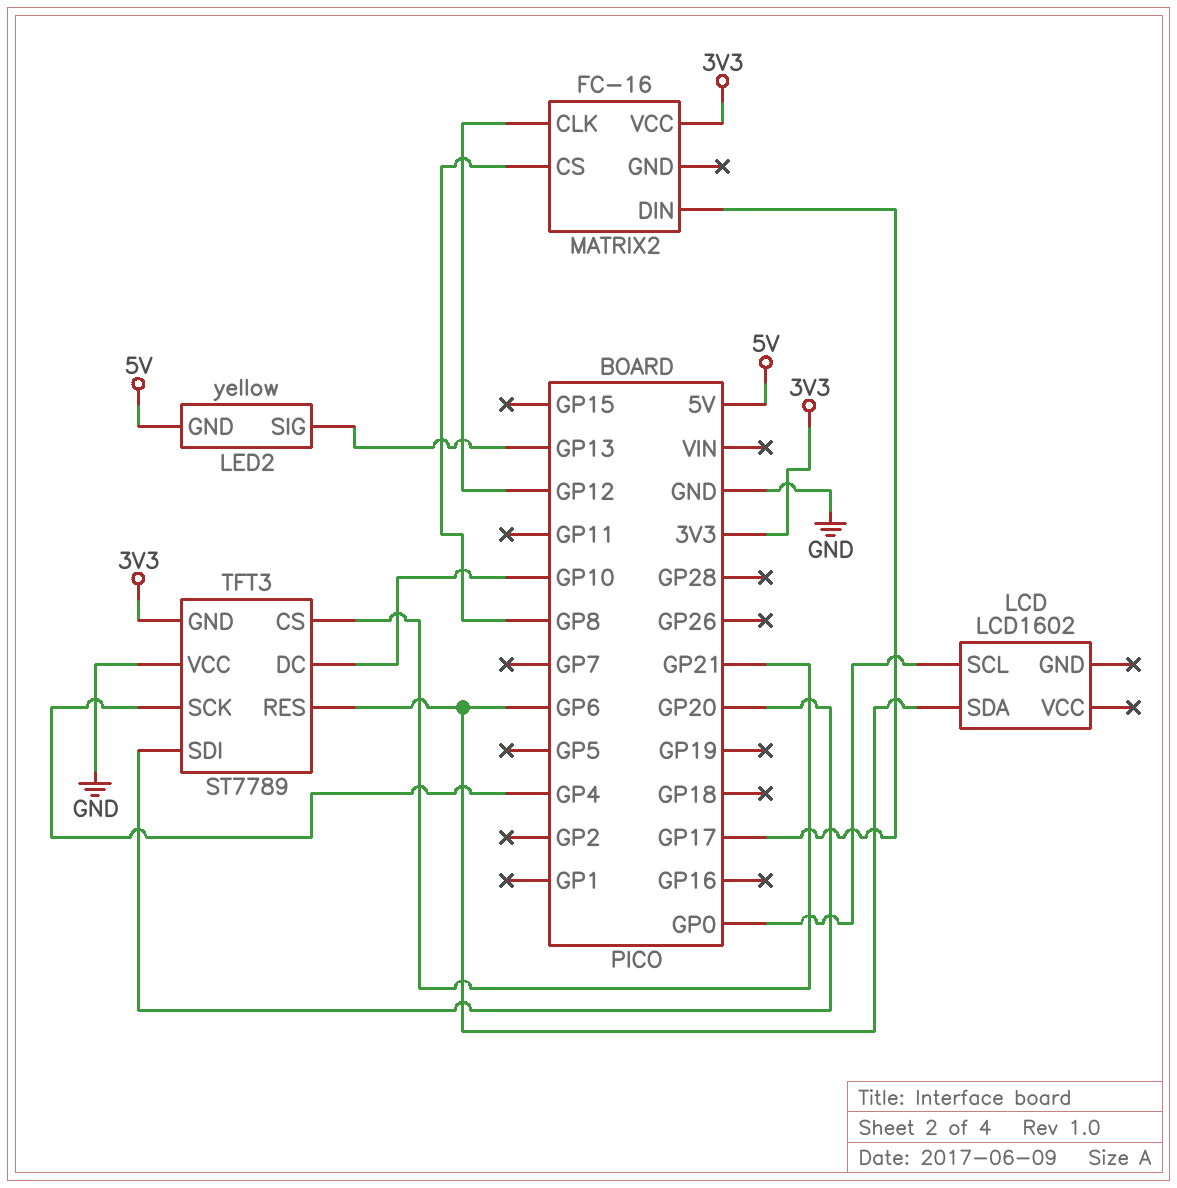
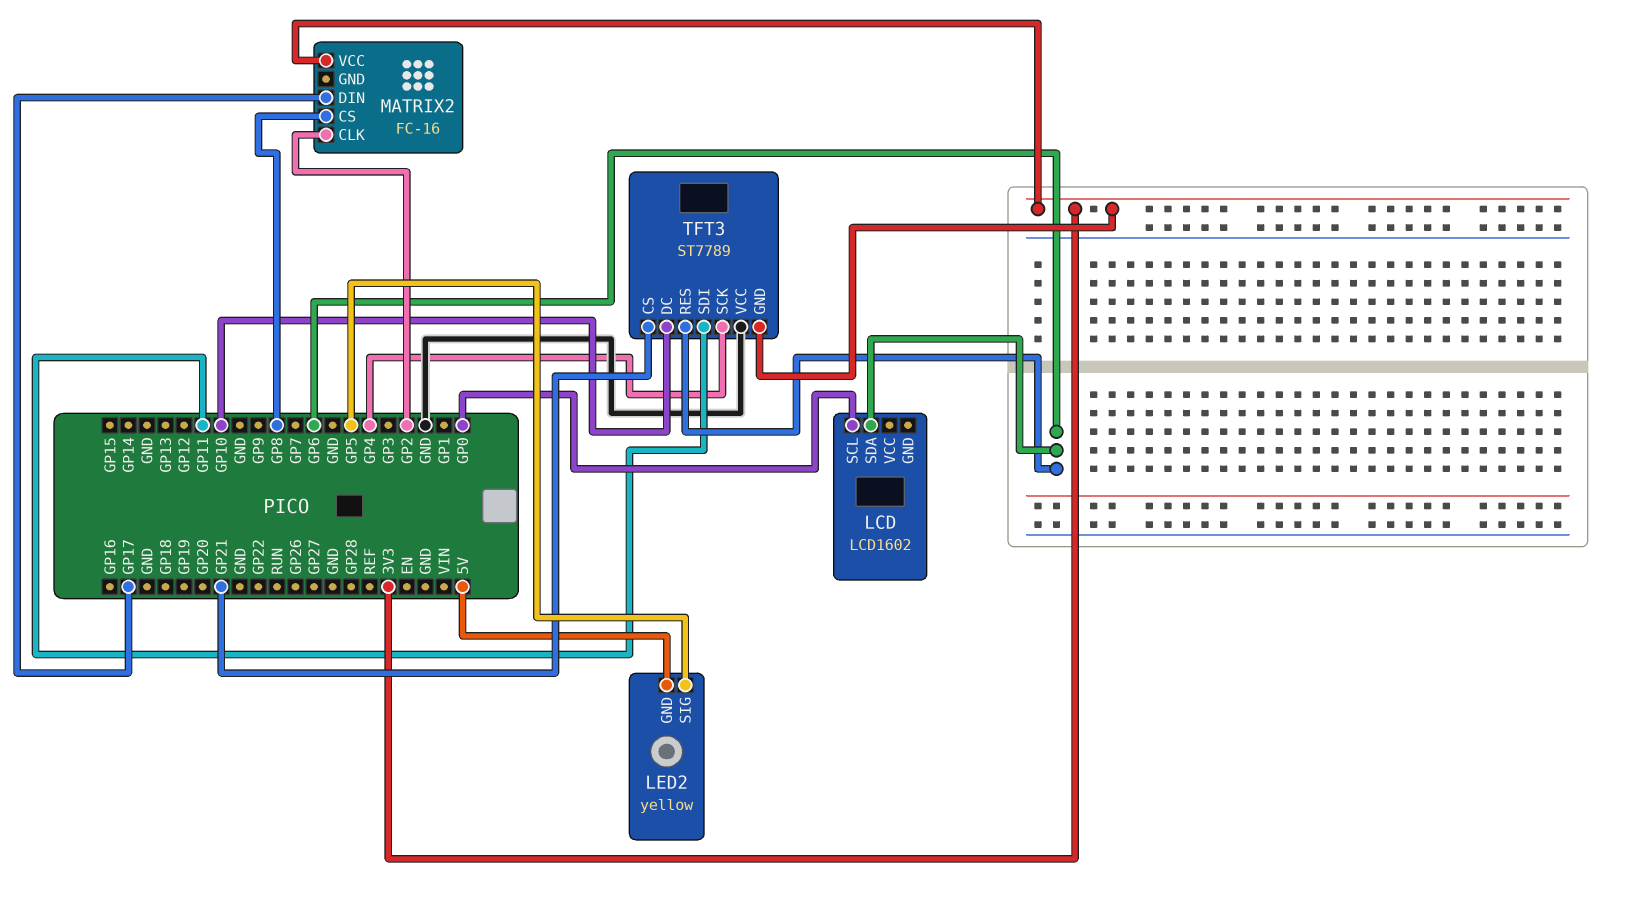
LED2 pin SIG: GP13 -> GP5
MATRIX2 pin CLK: GP12 -> GP2
TFT3 pin SDI: GP20 -> GP11

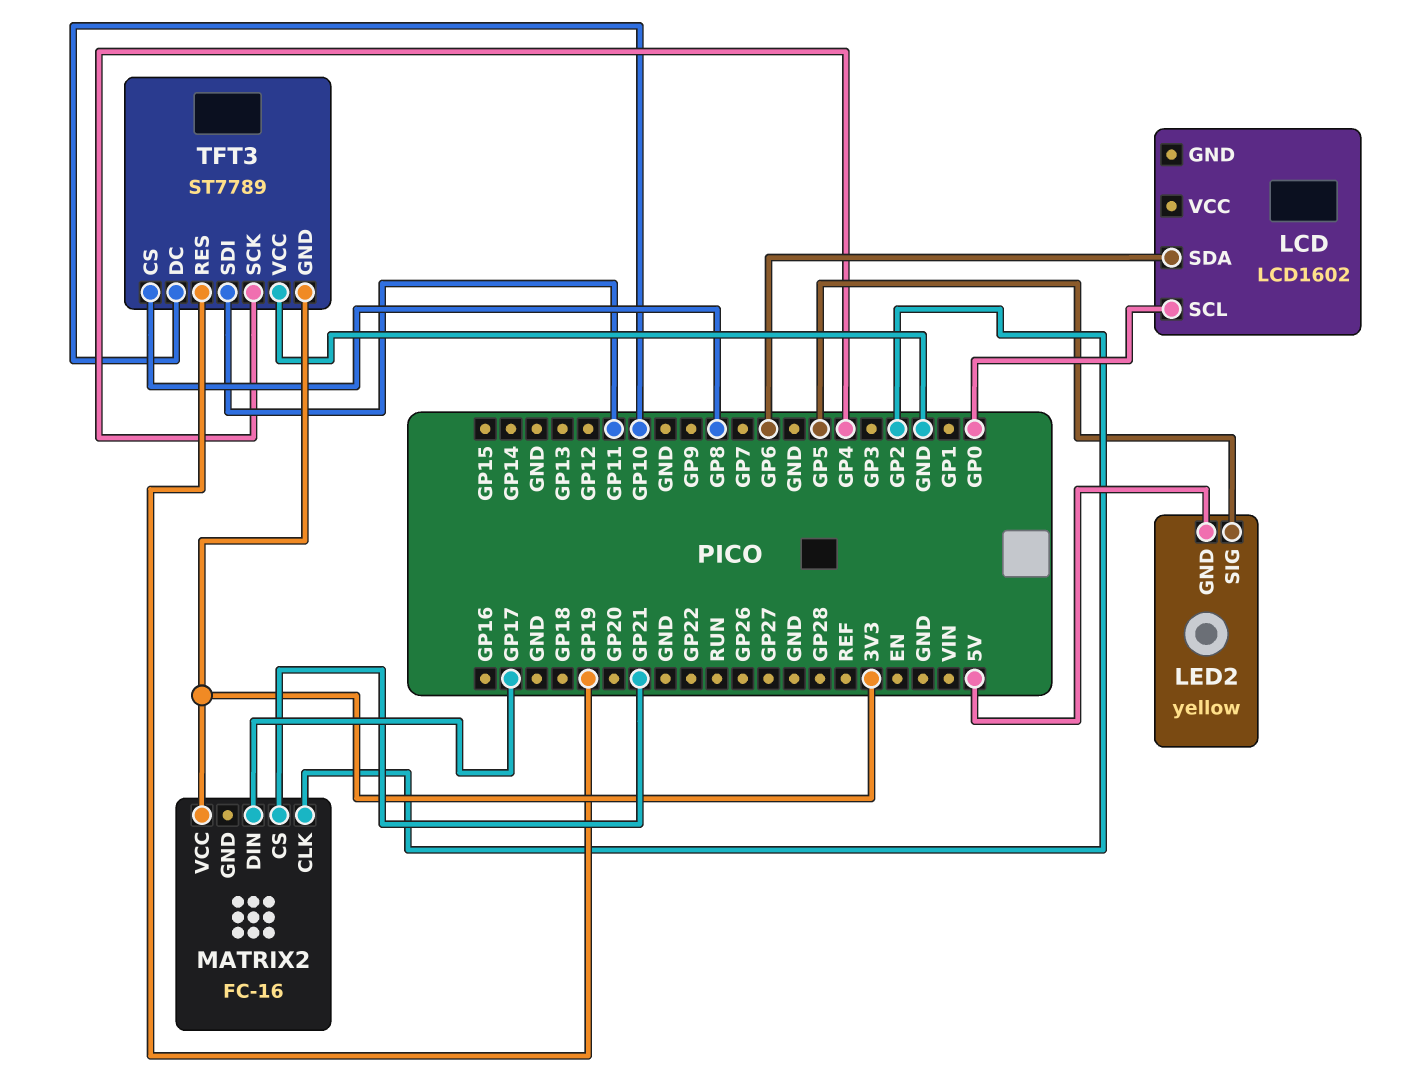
MATRIX2 pin CS: GP8 -> GP21
TFT3 pin CS: GP21 -> GP8
TFT3 pin RES: GP6 -> GP19

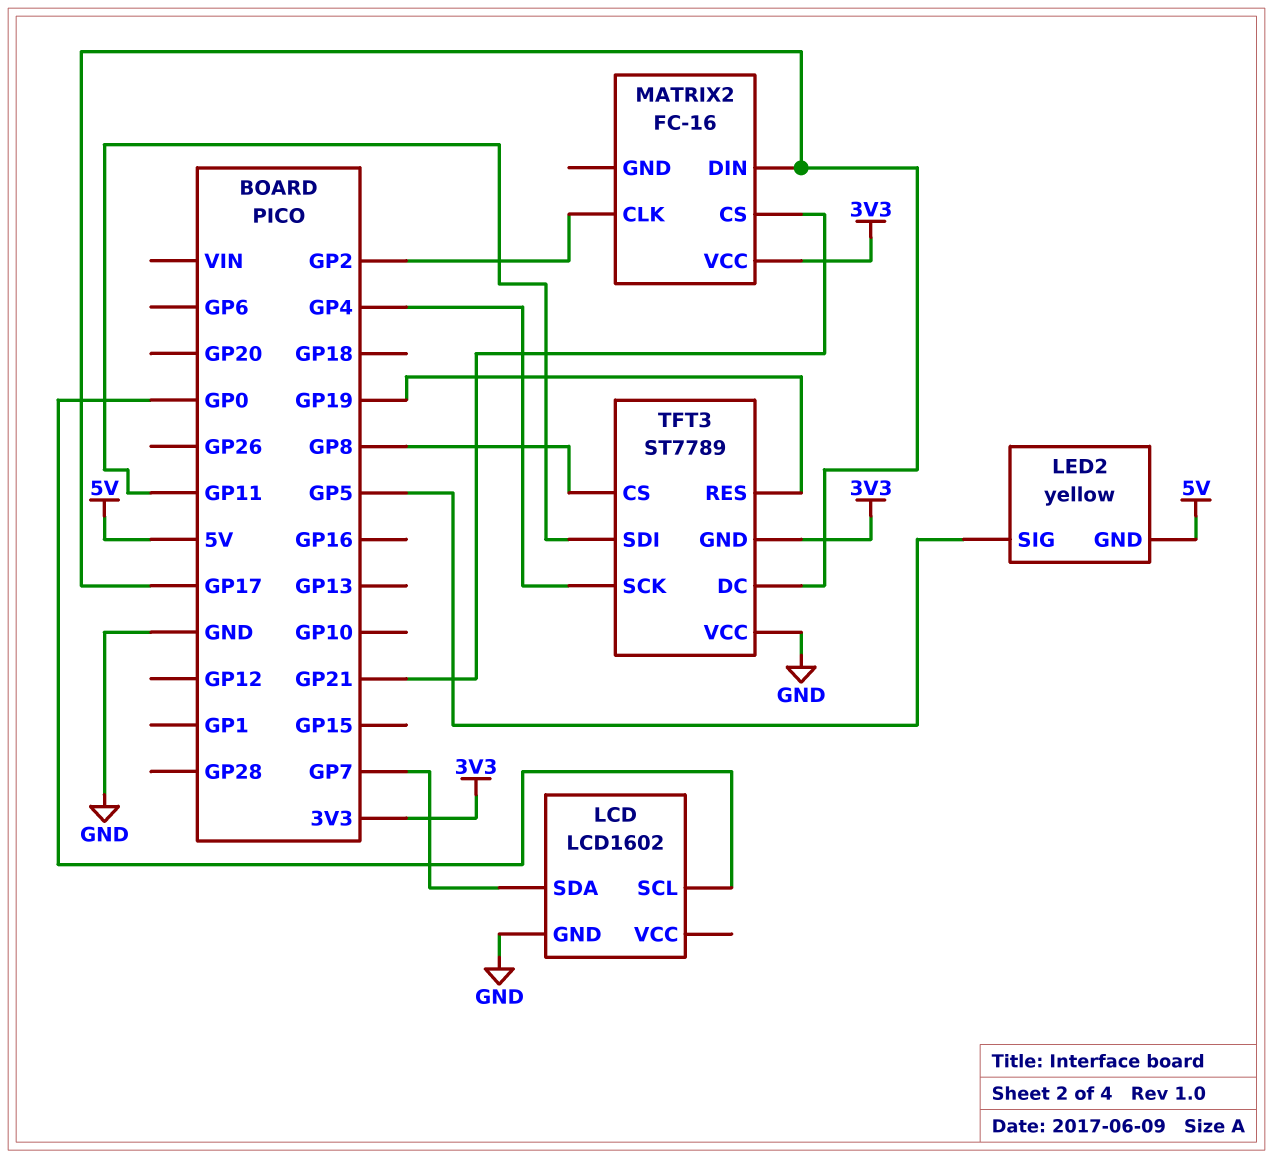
LCD pin GND: none -> GND
LCD pin SDA: GP6 -> GP7
TFT3 pin DC: GP10 -> GP17

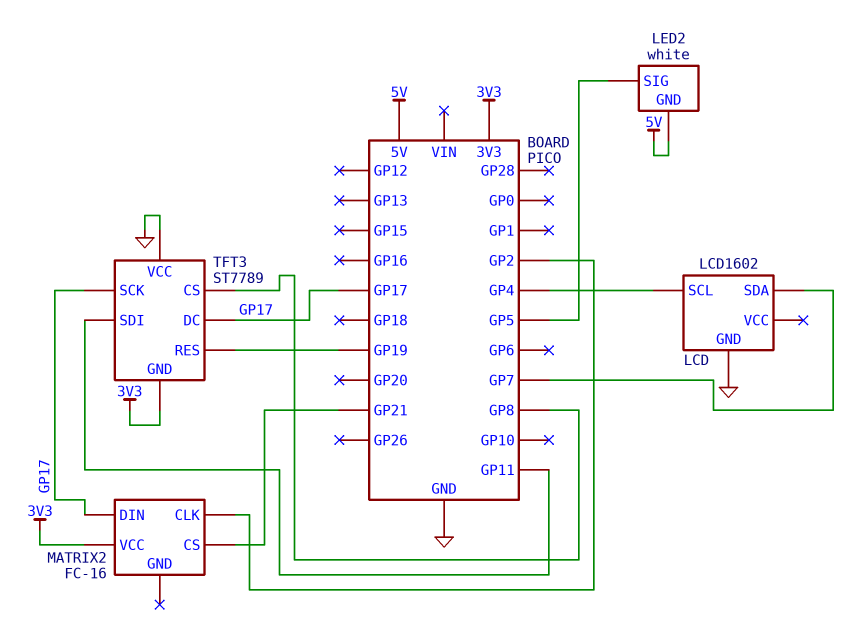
LCD pin SCL: GP0 -> GP4
LED2: yellow -> white
TFT3 pin SCK: GP4 -> GP17

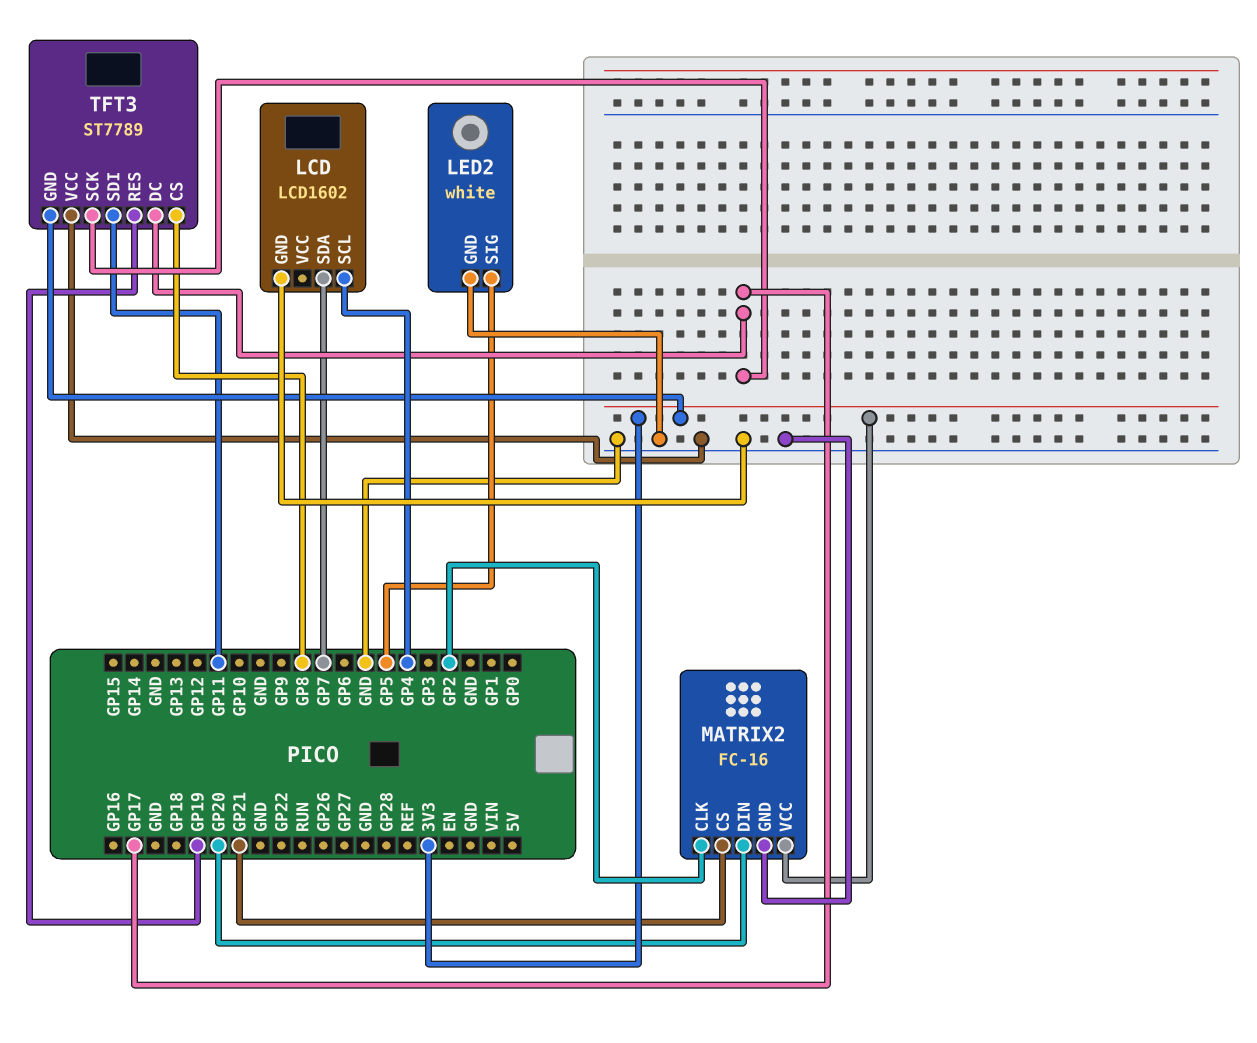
LED2 pin GND: 5V -> GND
MATRIX2 pin DIN: GP17 -> GP20
MATRIX2 pin GND: none -> GND

